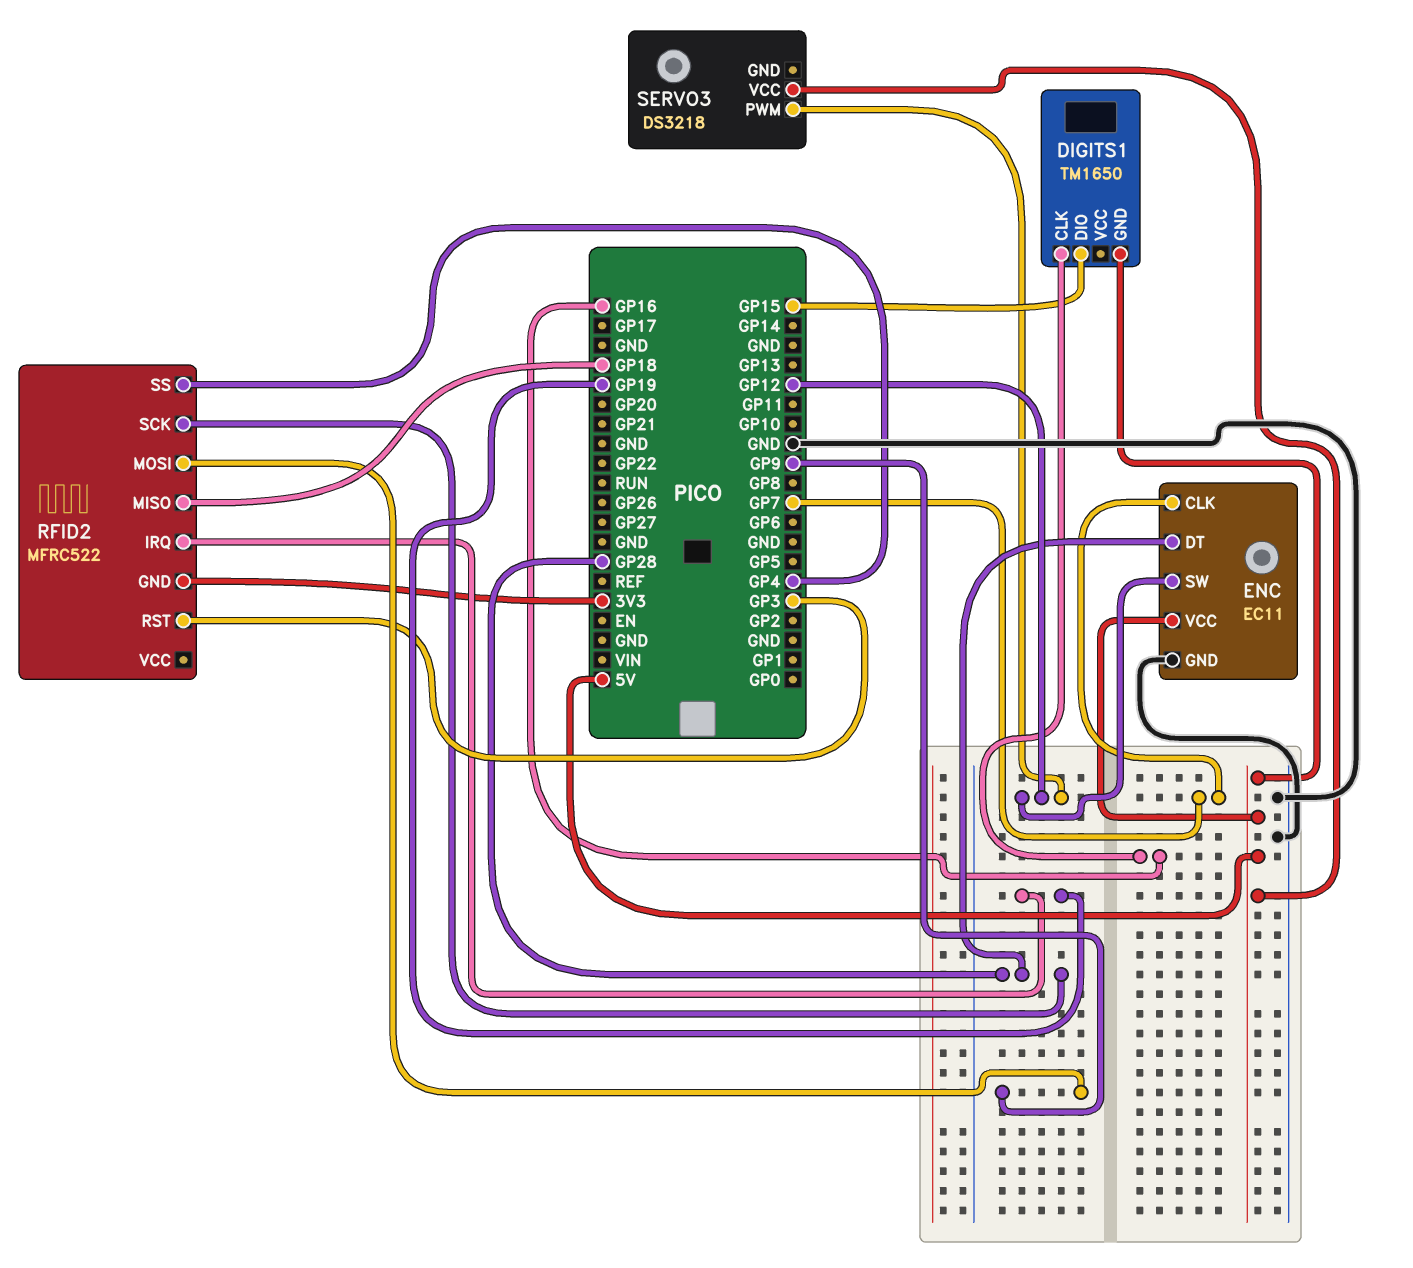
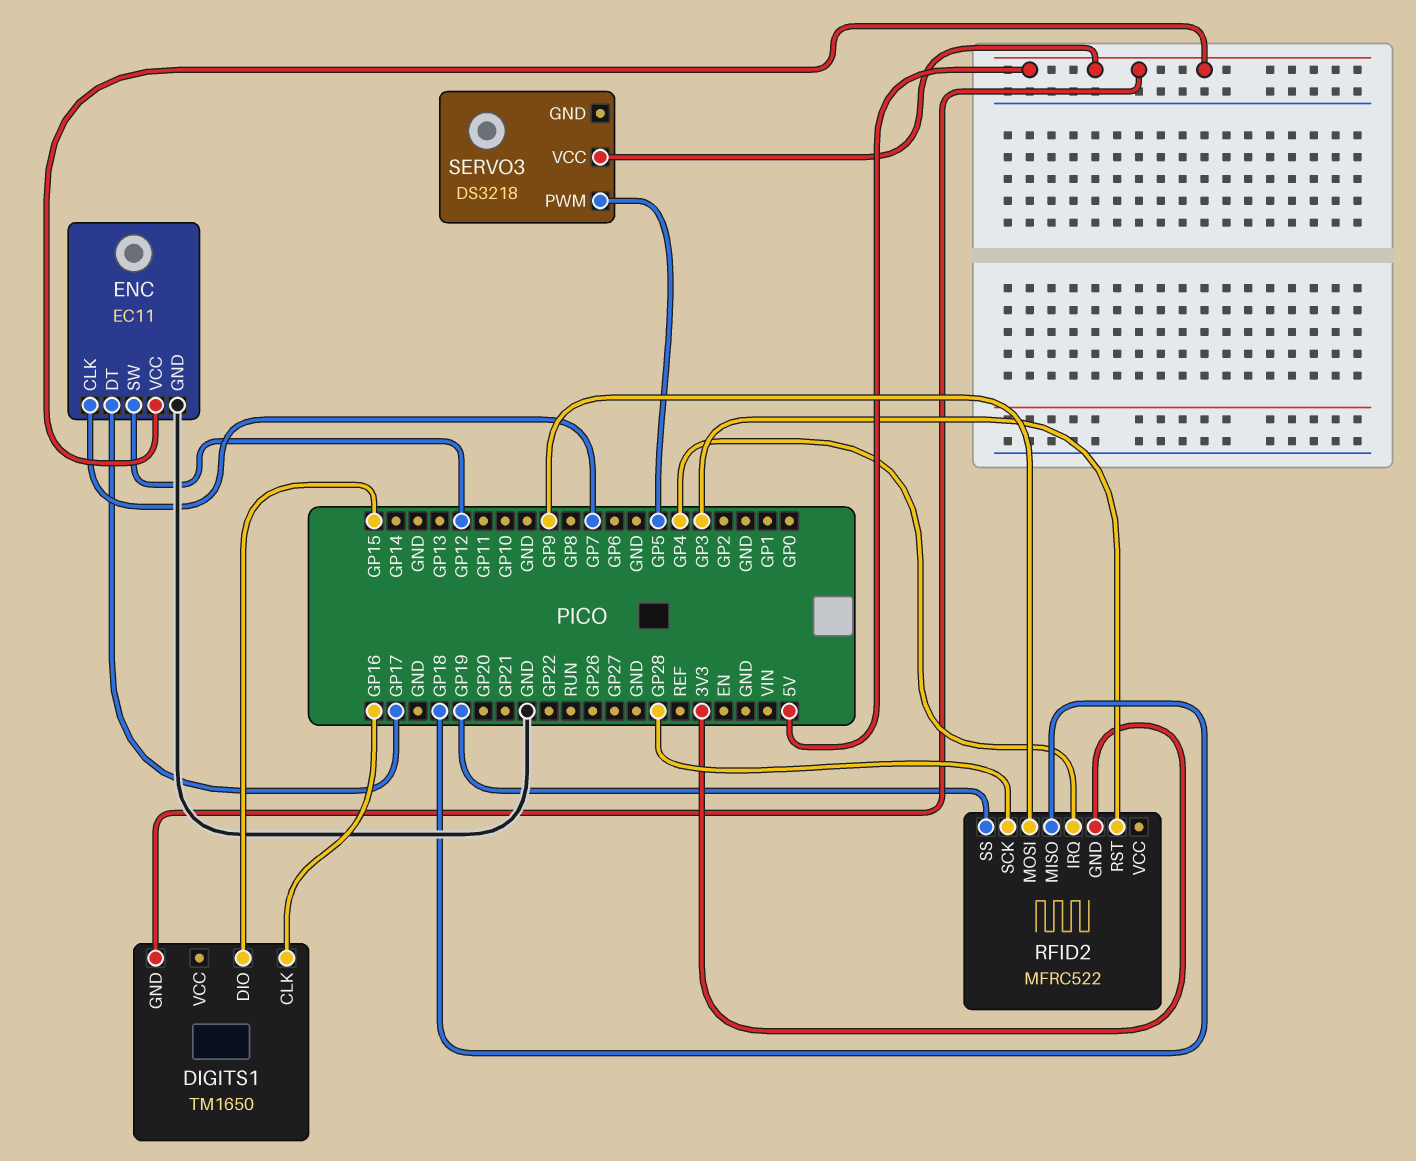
ENC pin DT: GP28 -> GP17
RFID2 pin IRQ: GP19 -> GP4
RFID2 pin SS: GP4 -> GP19
SERVO3 pin PWM: GP12 -> GP5

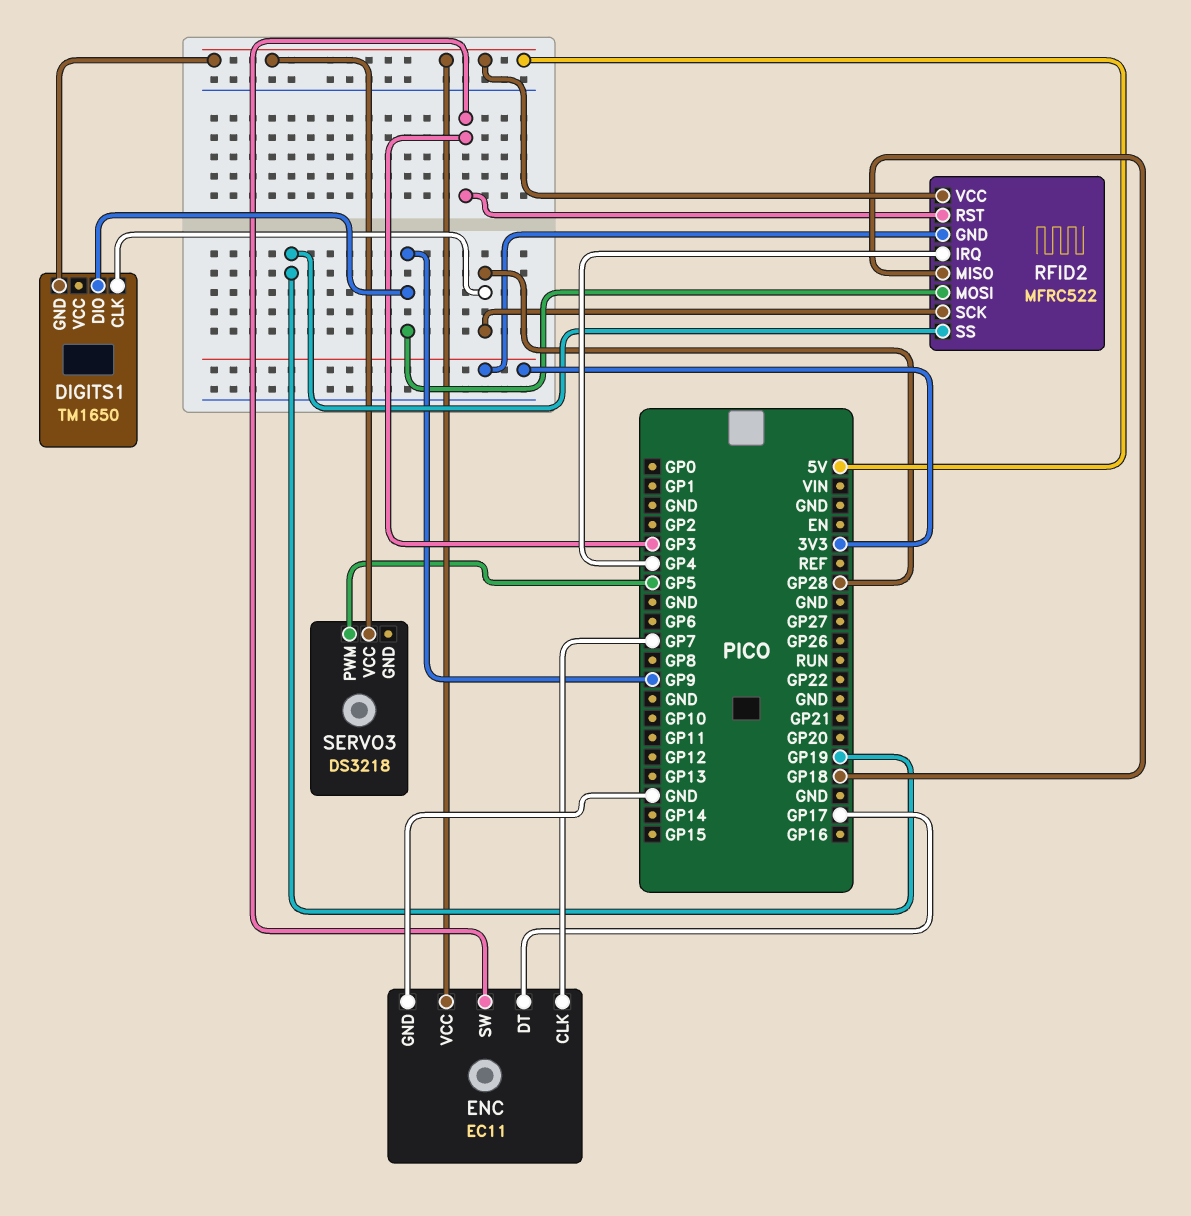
DIGITS1 pin CLK: GP16 -> GP28
DIGITS1 pin DIO: GP15 -> GP9
ENC pin SW: GP12 -> GP3
RFID2 pin VCC: none -> 5V

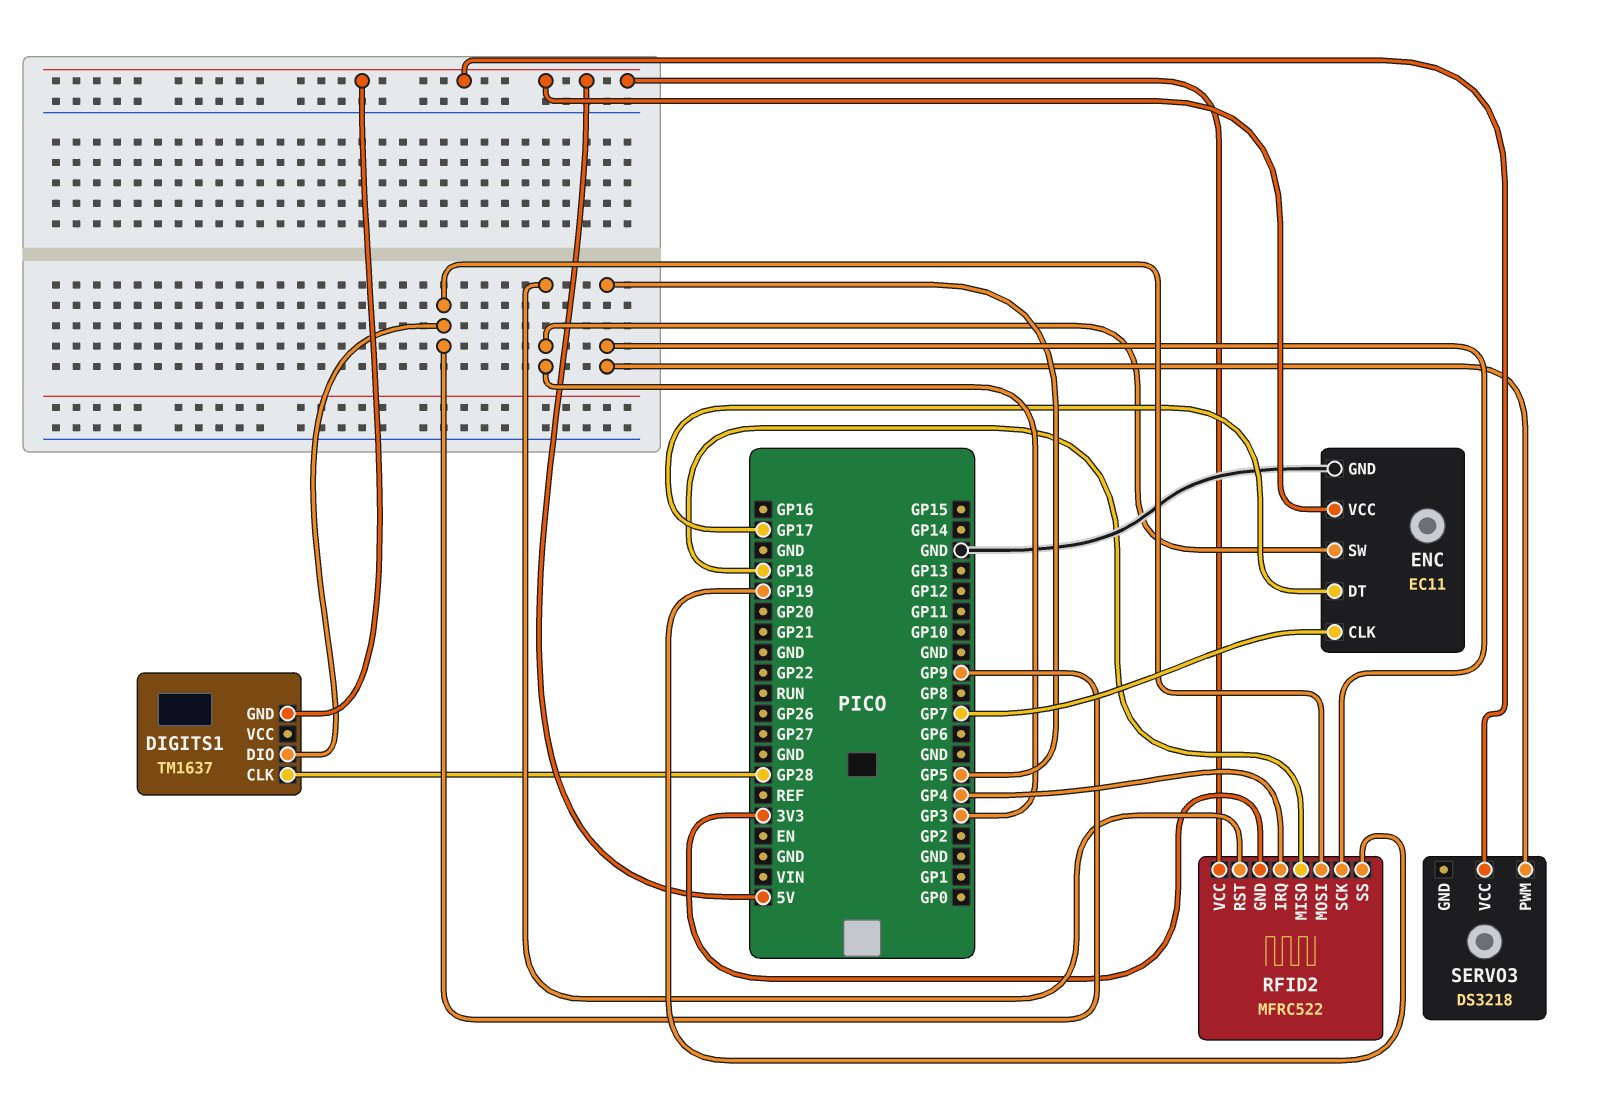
DIGITS1: TM1650 -> TM1637
RFID2 pin SCK: GP28 -> GP5

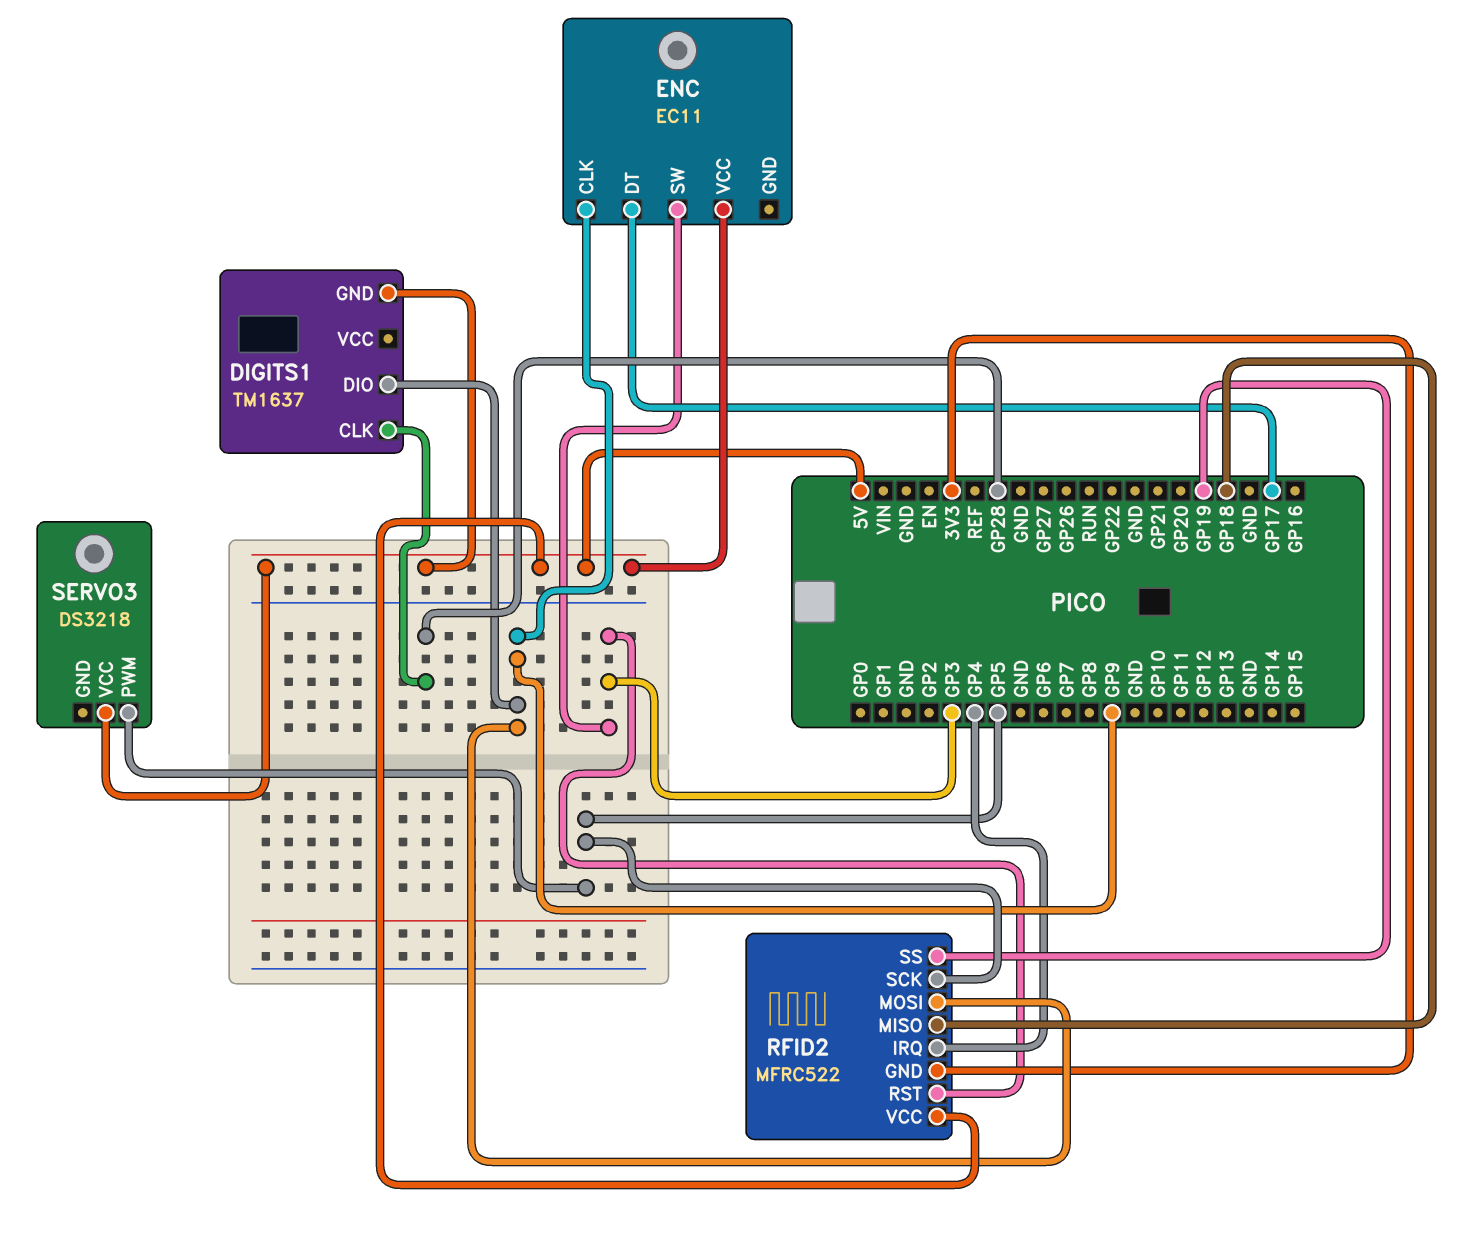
ENC pin CLK: GP7 -> GP9
ENC pin GND: GND -> none

